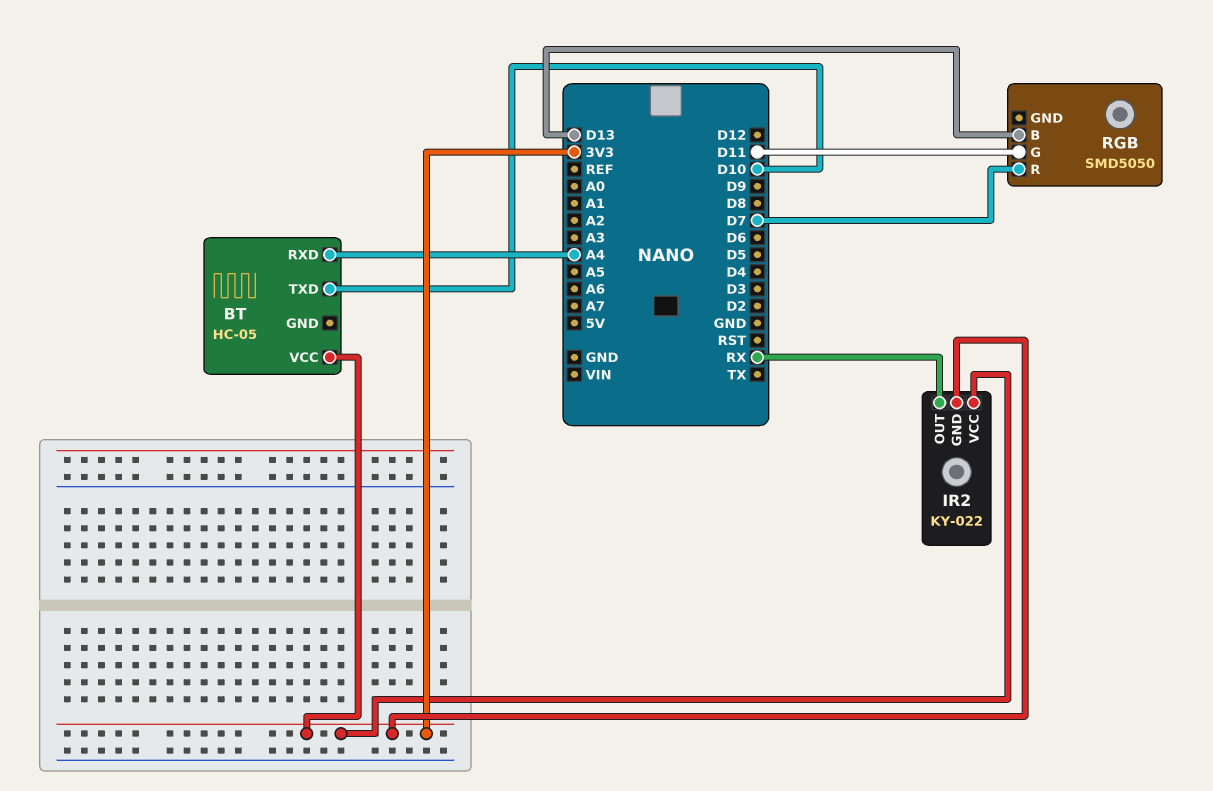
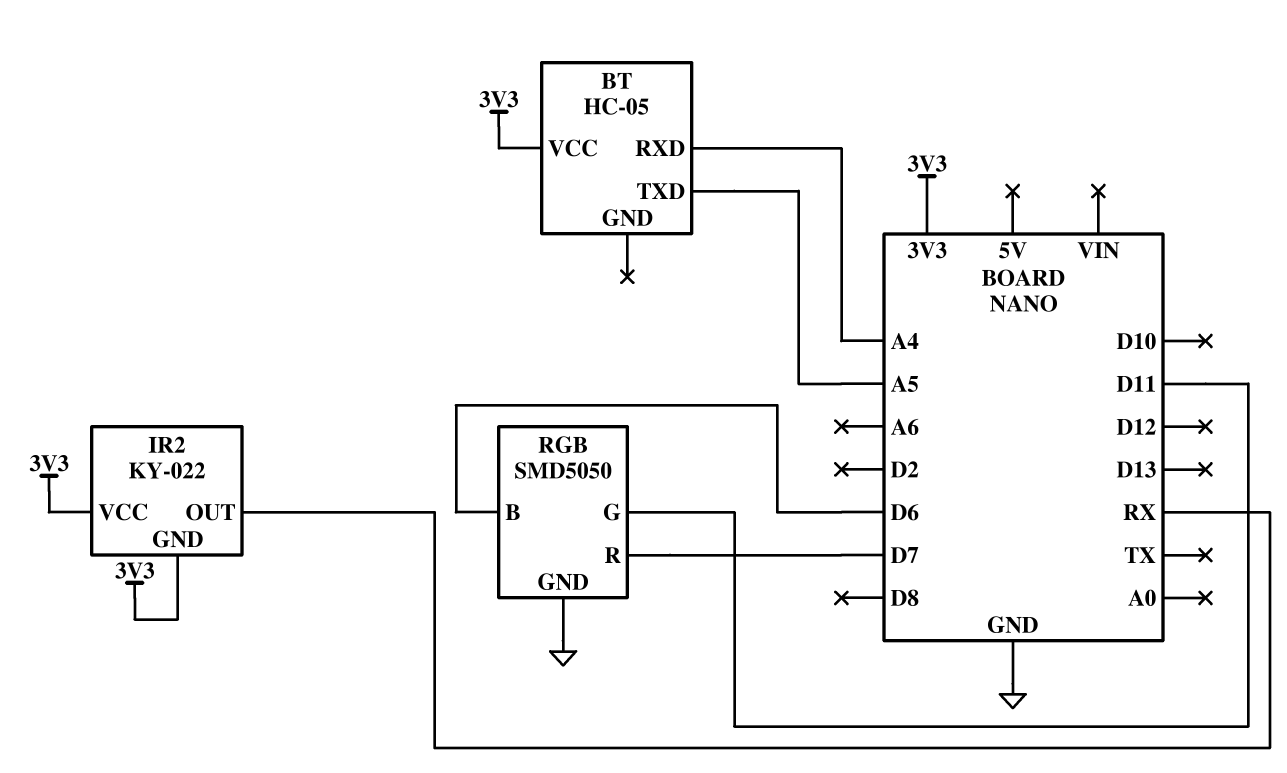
BT pin TXD: D10 -> A5
RGB pin B: D13 -> D6
RGB pin GND: none -> GND

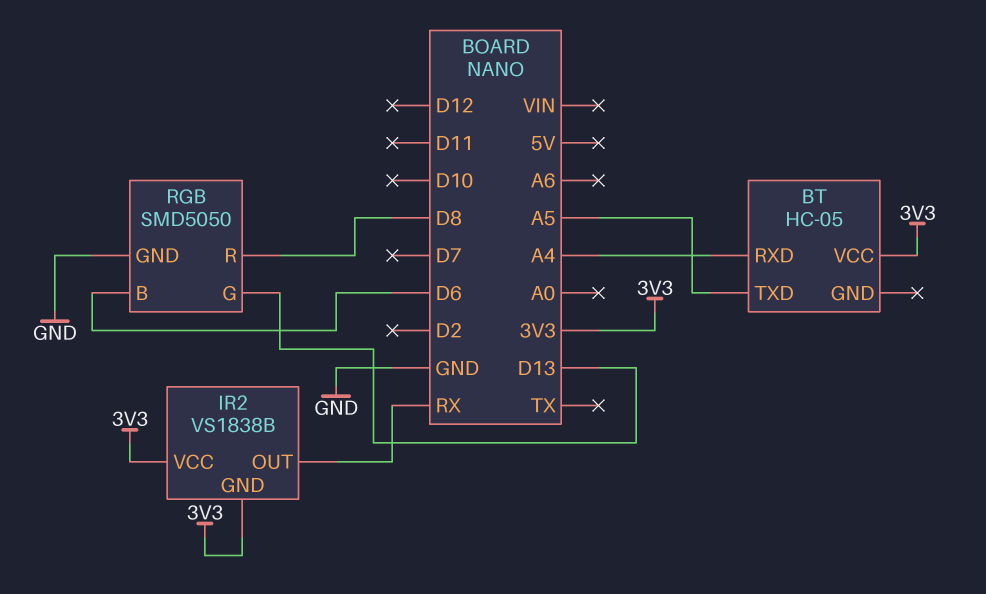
IR2: KY-022 -> VS1838B
RGB pin G: D11 -> D13
RGB pin R: D7 -> D8

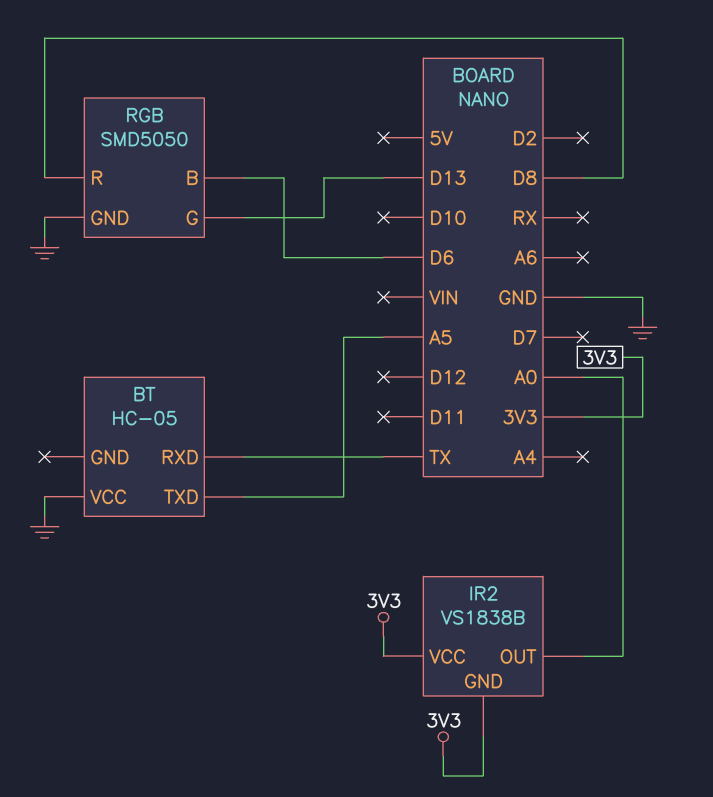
BT pin RXD: A4 -> TX
BT pin VCC: 3V3 -> GND
IR2 pin OUT: RX -> A0

